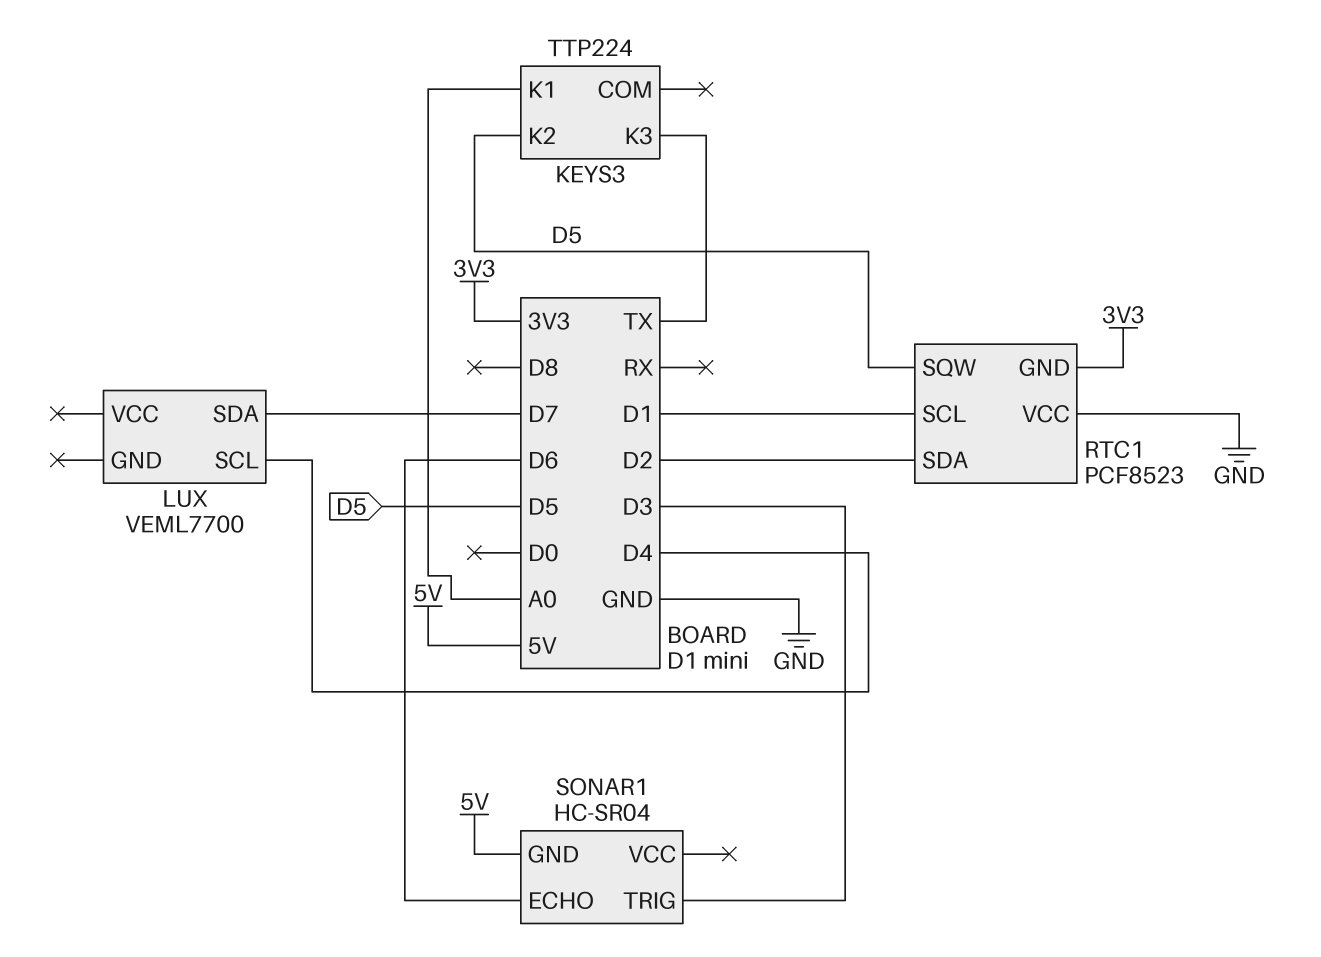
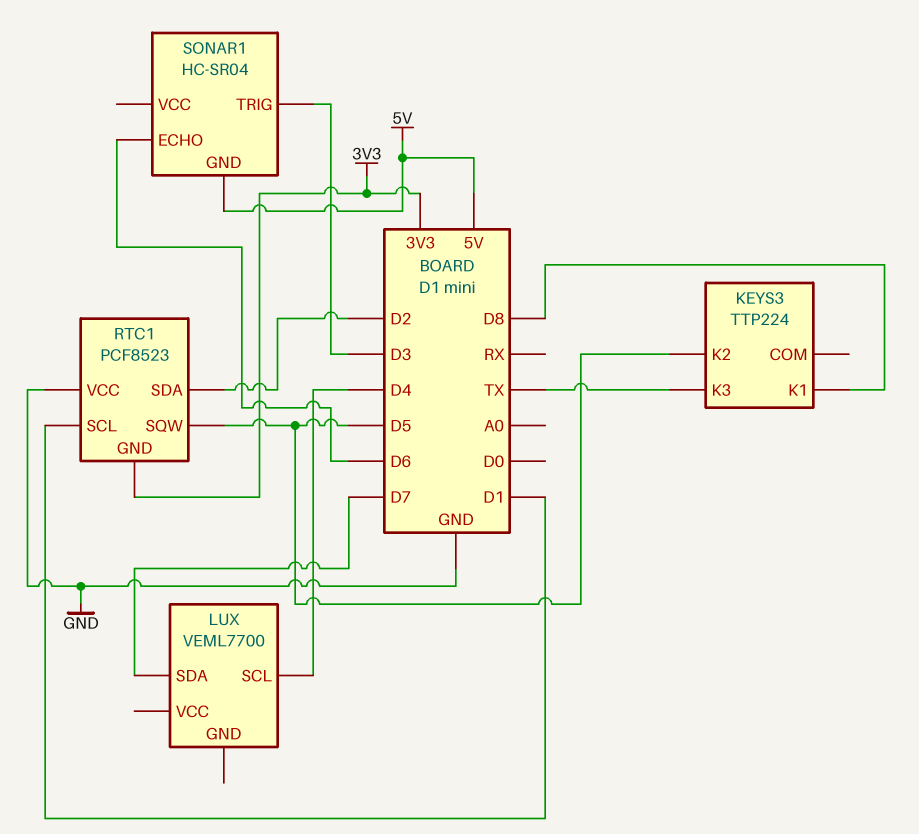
KEYS3 pin K1: A0 -> D8

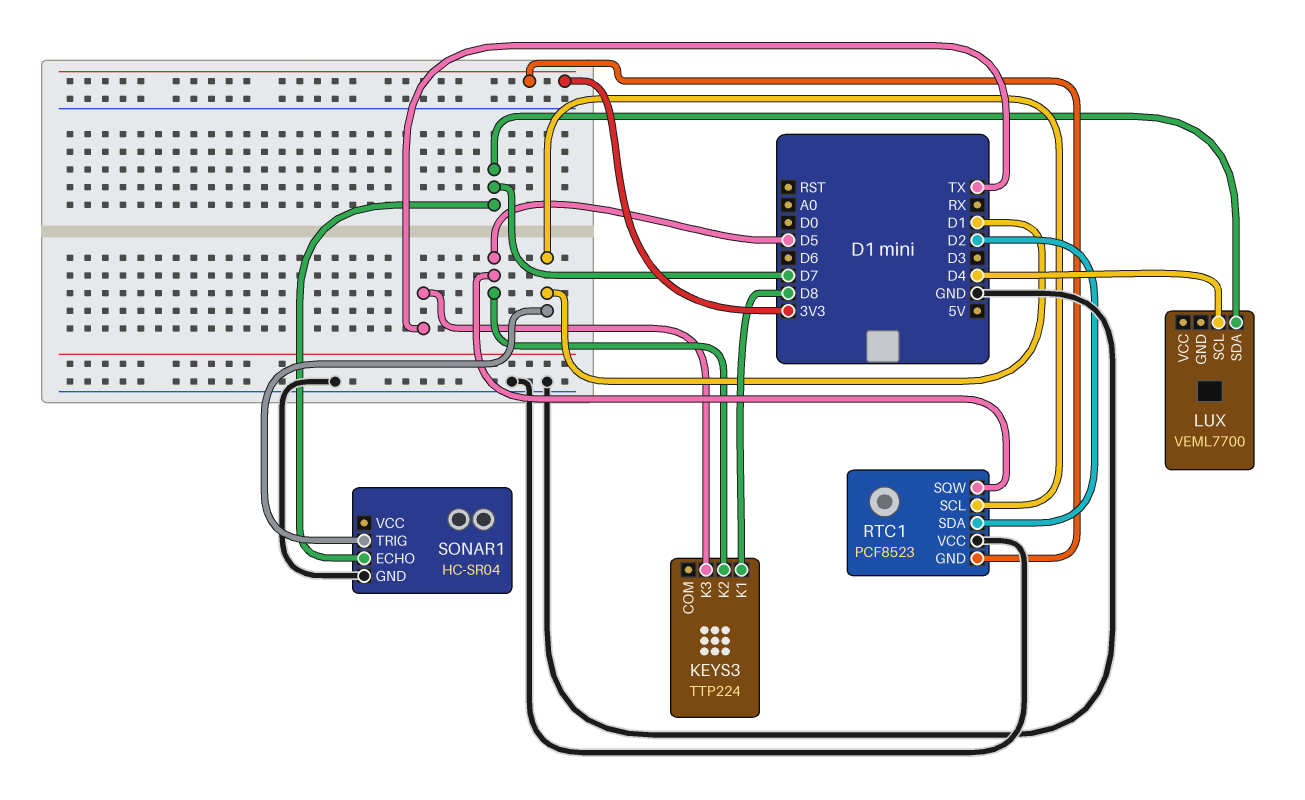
SONAR1 pin ECHO: D6 -> D7
SONAR1 pin GND: 5V -> GND
SONAR1 pin TRIG: D3 -> D1

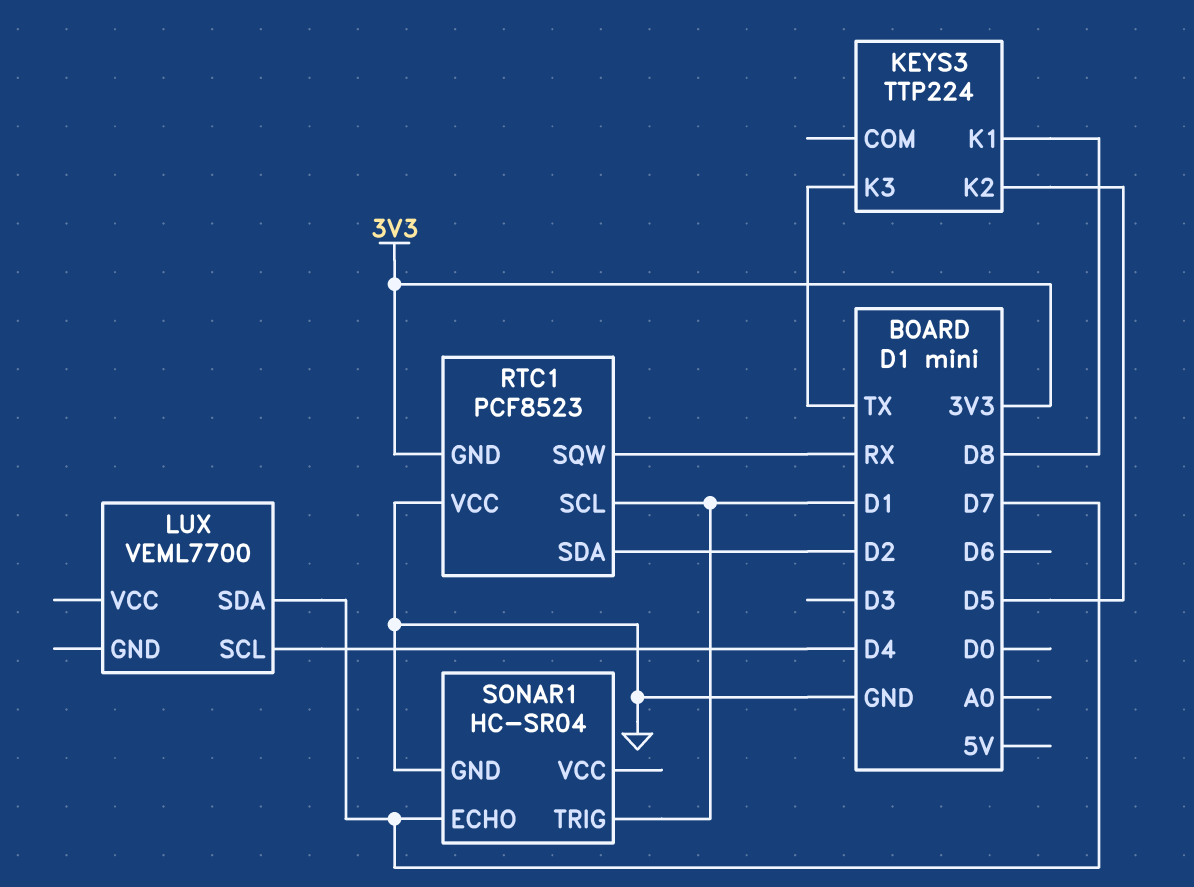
RTC1 pin SQW: D5 -> RX

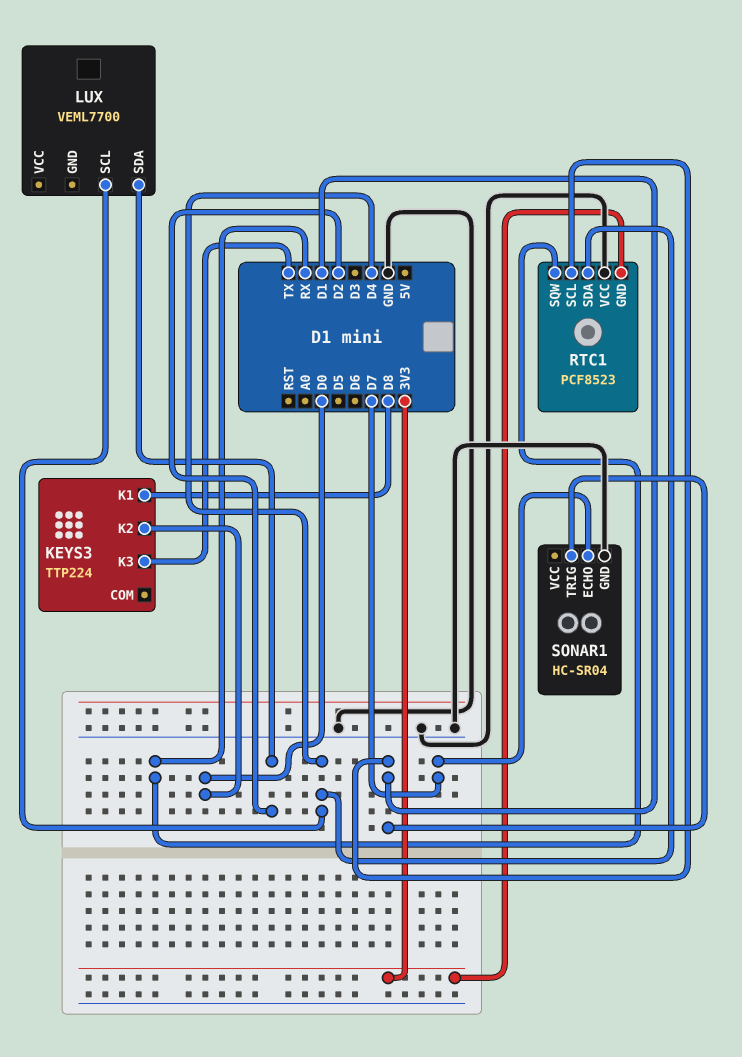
KEYS3 pin K2: D5 -> D0
LUX pin SDA: D7 -> D2
RTC1 pin SDA: D2 -> D4

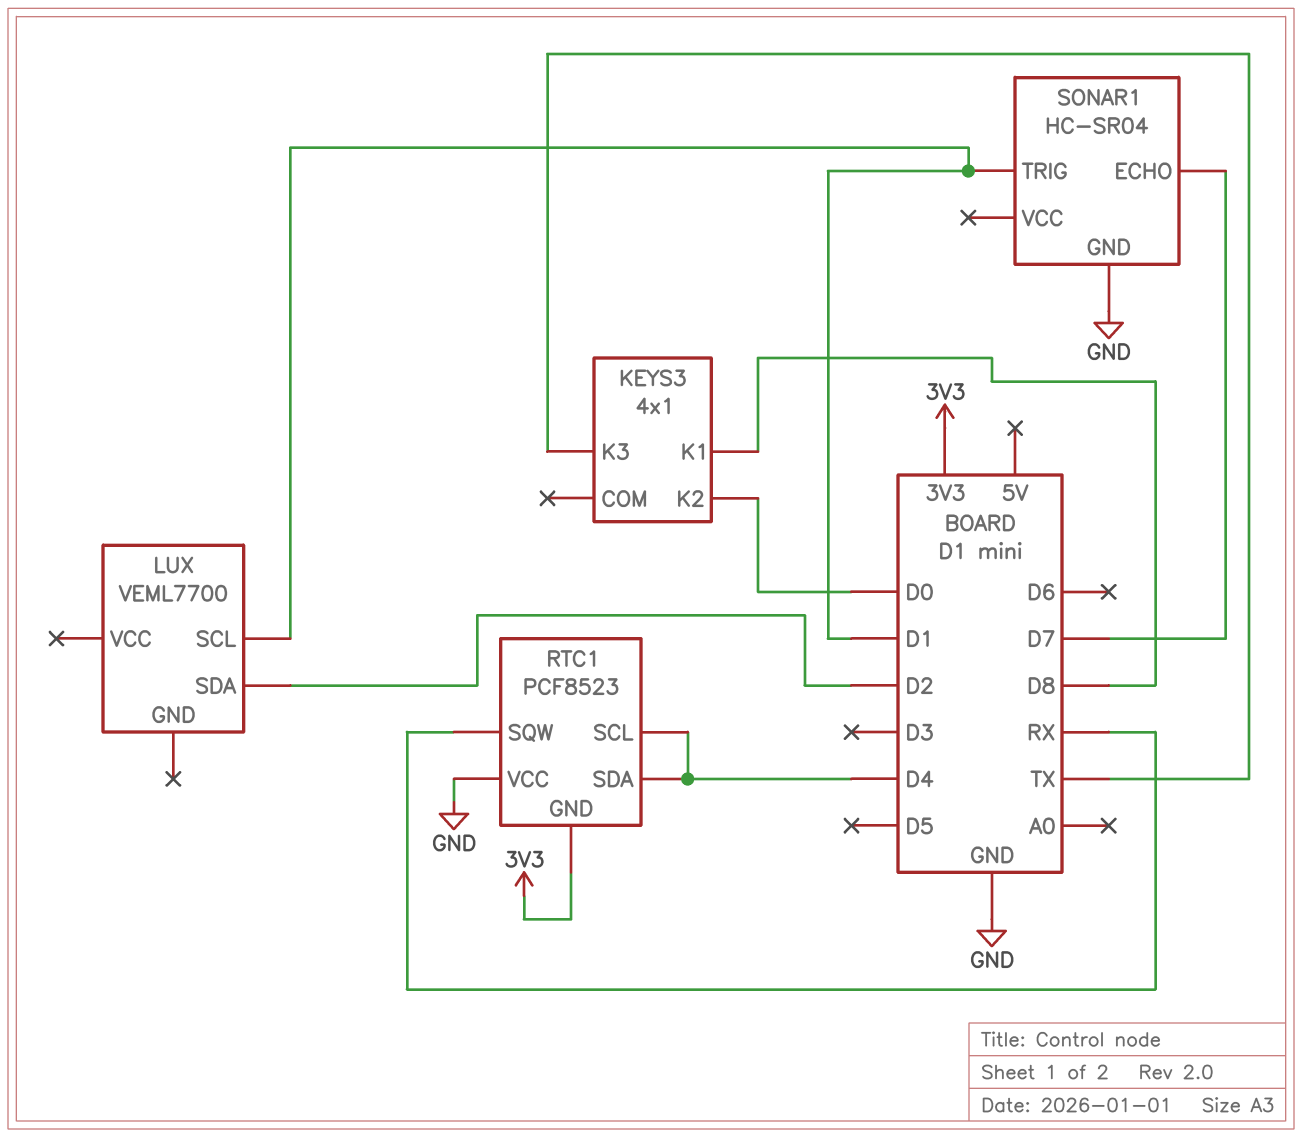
KEYS3: TTP224 -> 4x1
LUX pin SCL: D4 -> D1
RTC1 pin SCL: D1 -> D4

